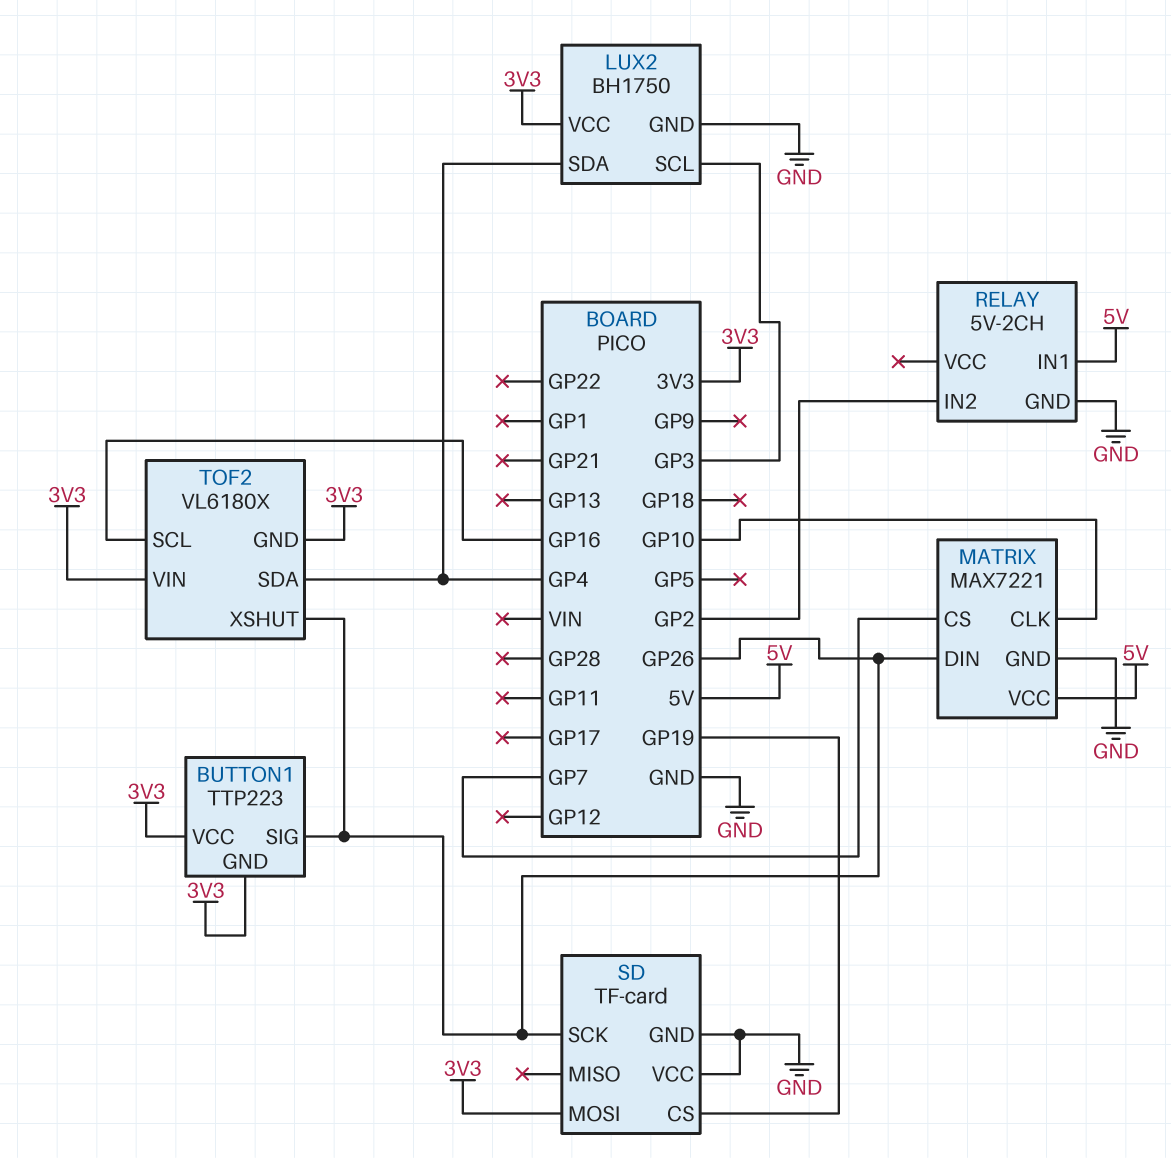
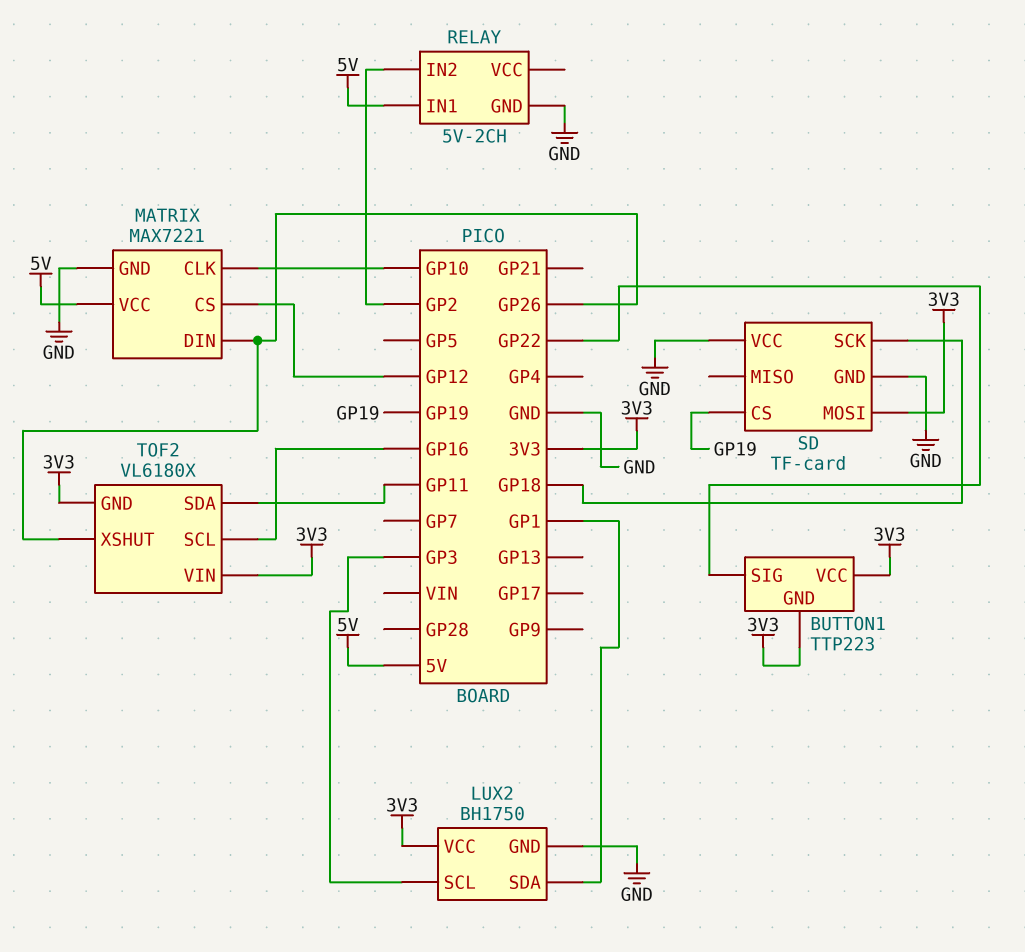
BUTTON1 pin SIG: GP26 -> GP22
LUX2 pin SDA: GP4 -> GP1
MATRIX pin CS: GP7 -> GP12
SD pin SCK: GP26 -> GP18
TOF2 pin SDA: GP4 -> GP11

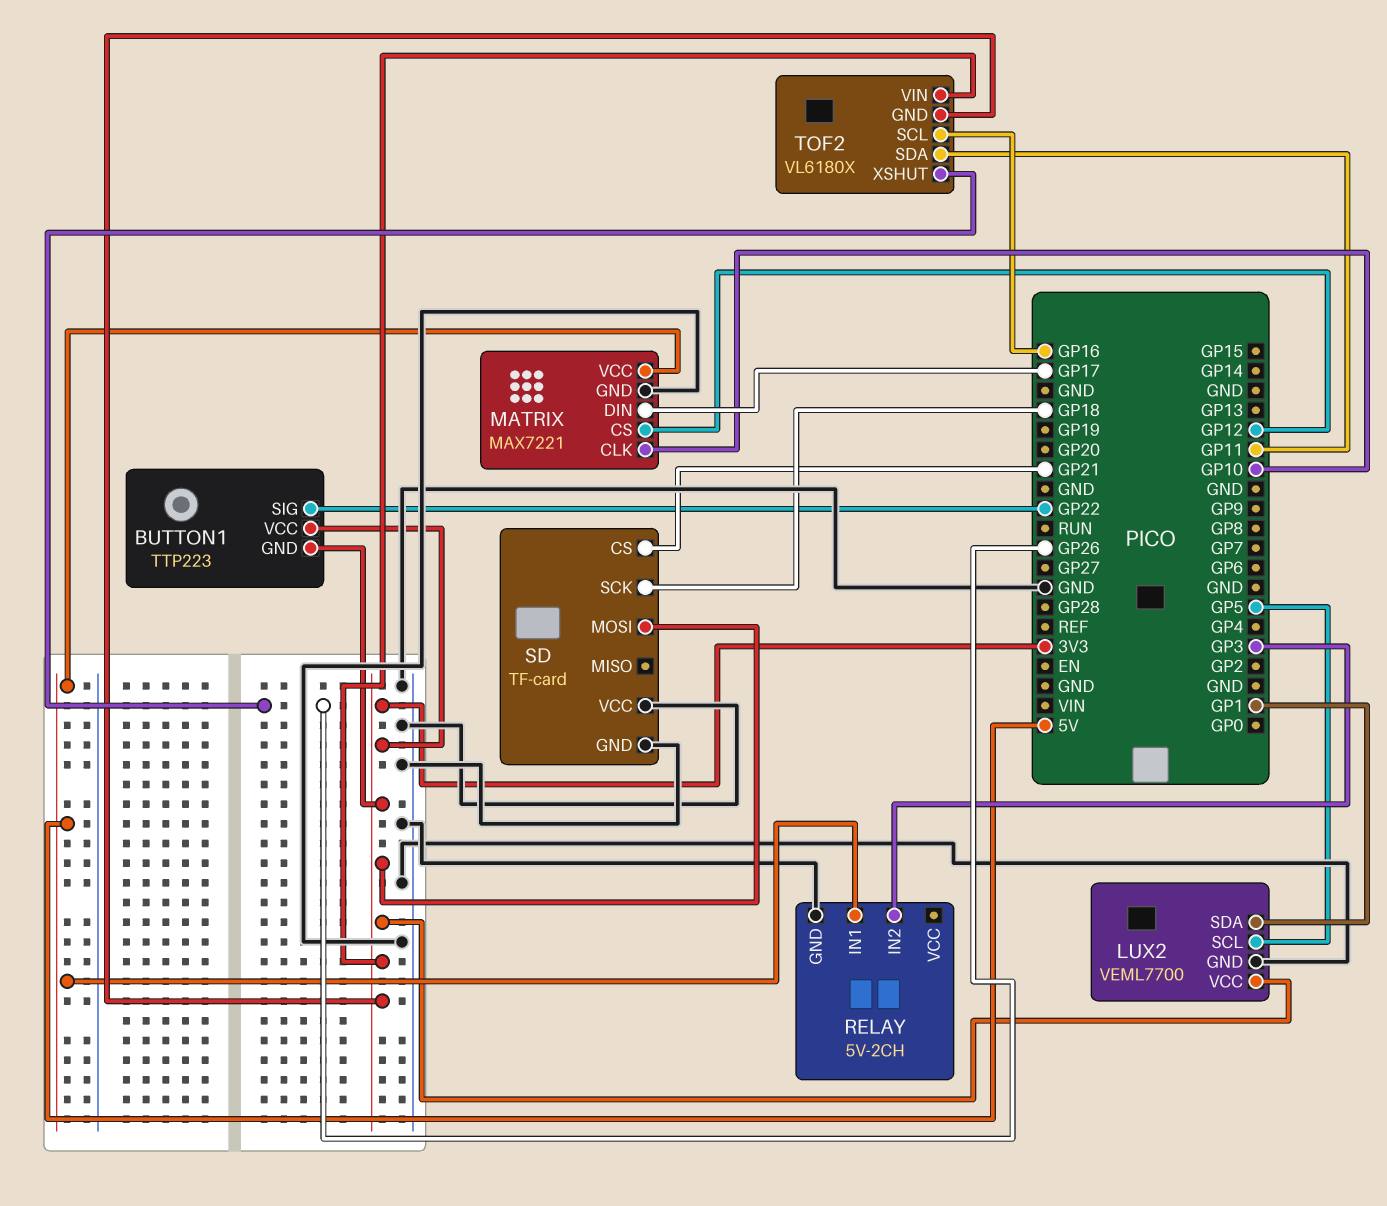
LUX2: BH1750 -> VEML7700
LUX2 pin SCL: GP3 -> GP5
MATRIX pin DIN: GP26 -> GP17
RELAY pin IN2: GP2 -> GP3
SD pin CS: GP19 -> GP21

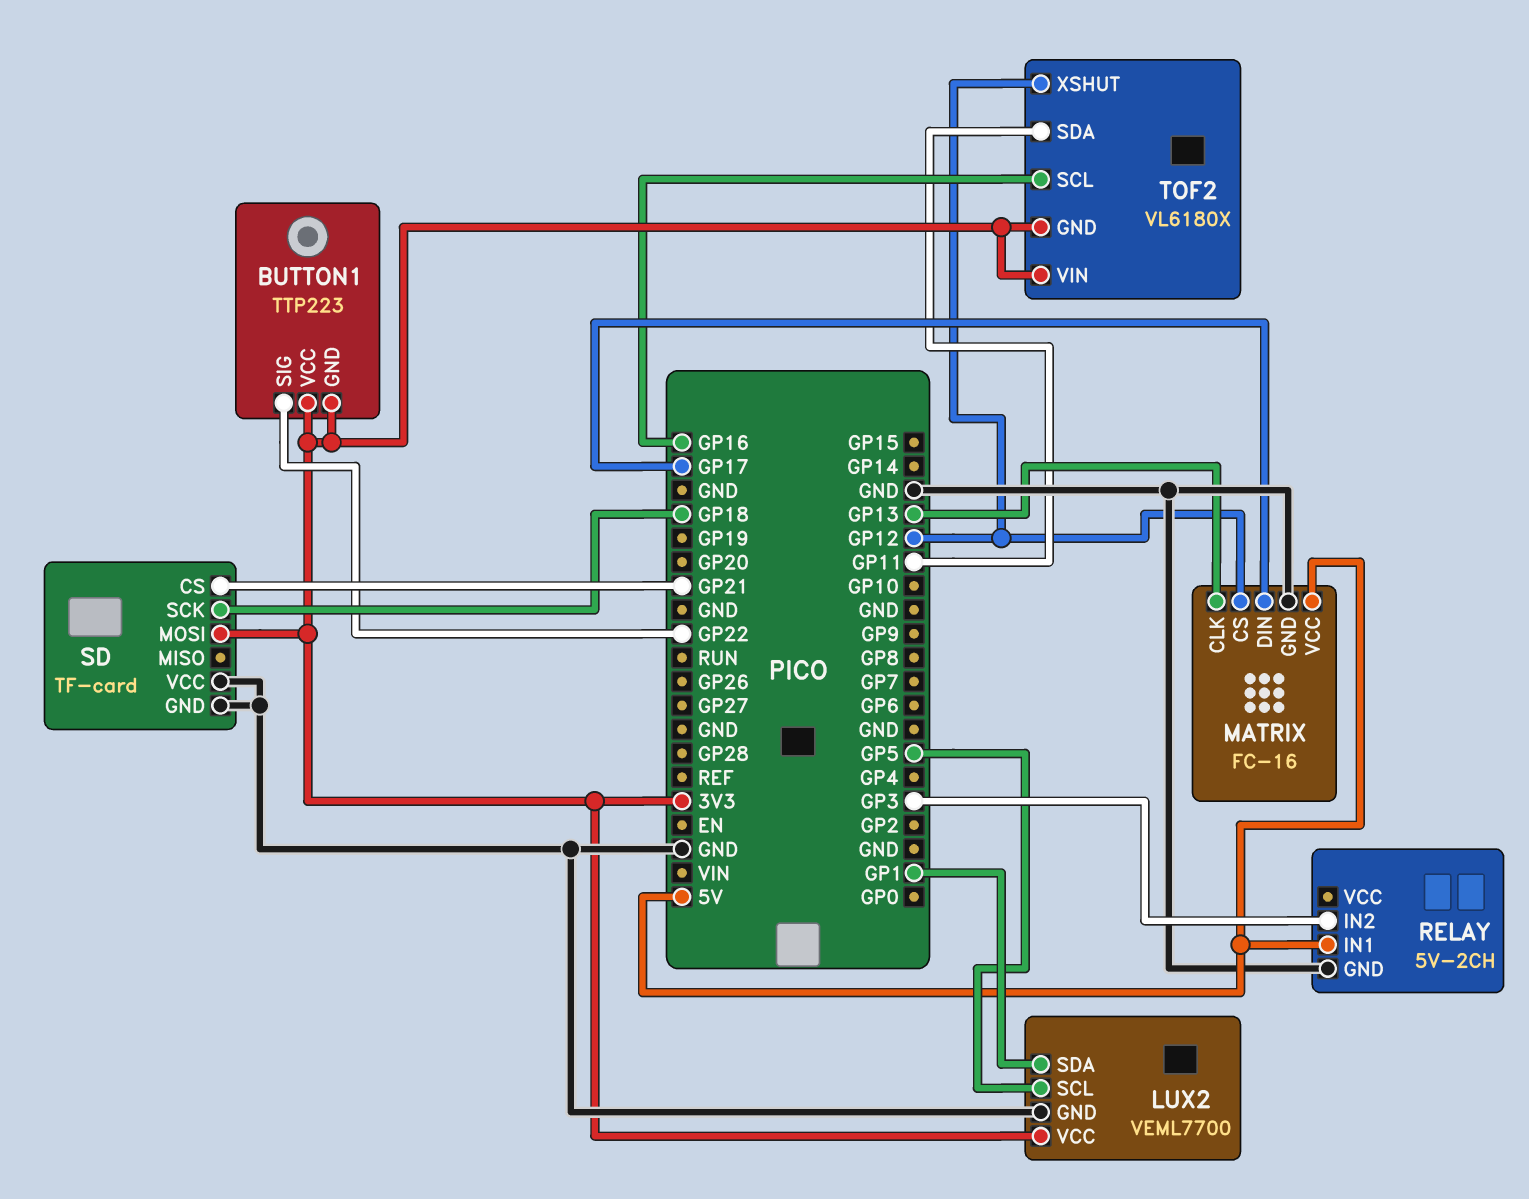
MATRIX: MAX7221 -> FC-16
MATRIX pin CLK: GP10 -> GP13
TOF2 pin XSHUT: GP26 -> GP12

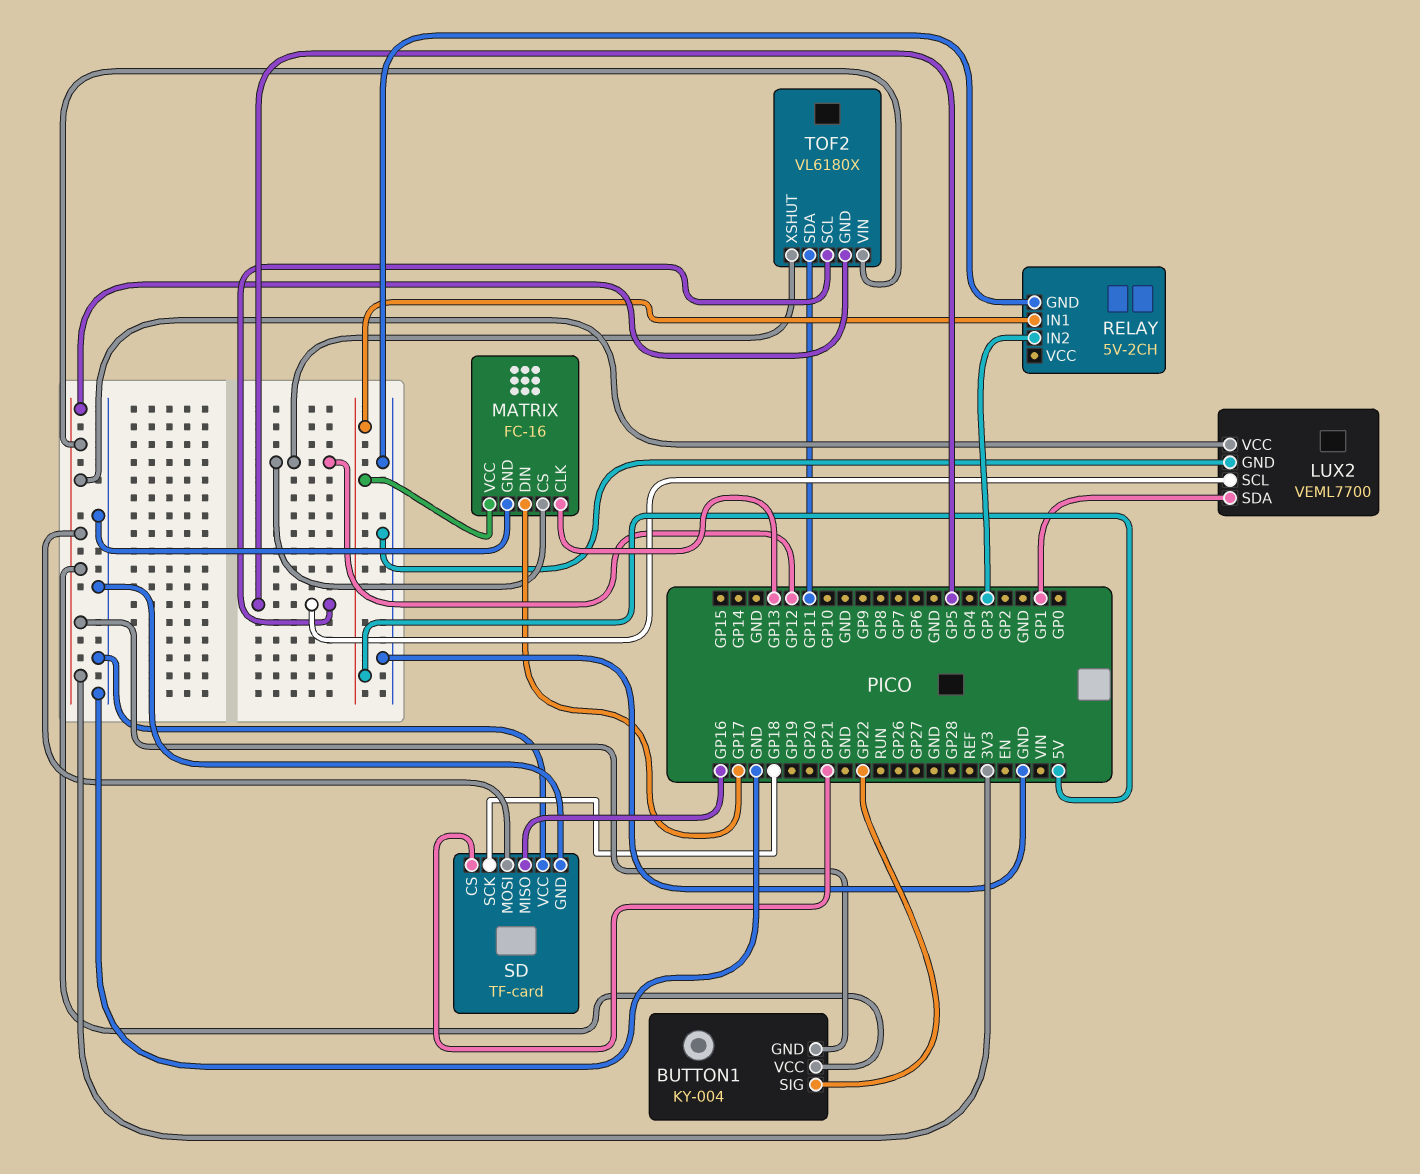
BUTTON1: TTP223 -> KY-004
SD pin MISO: none -> GP16
TOF2 pin SCL: GP16 -> GP5

